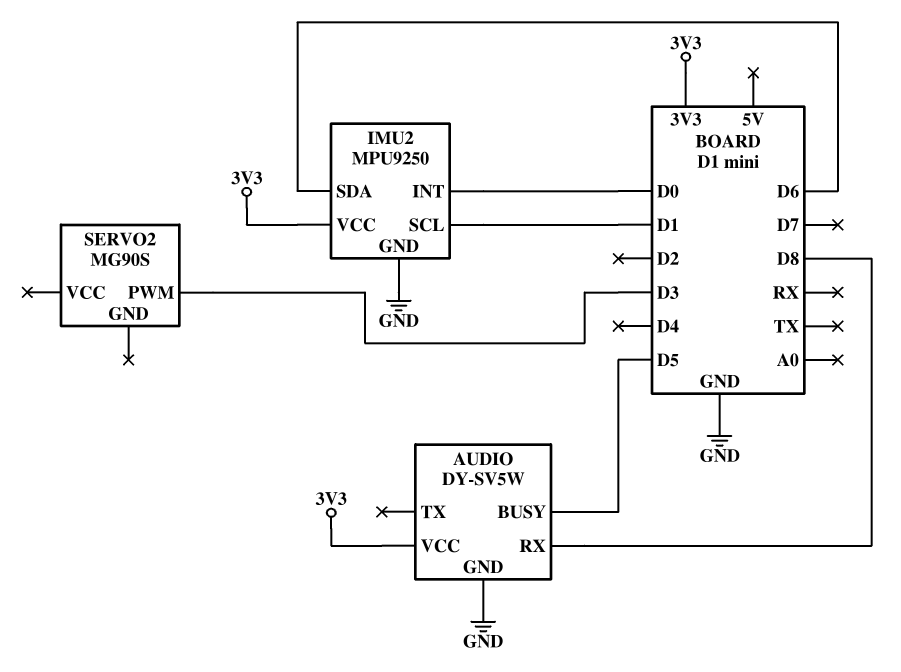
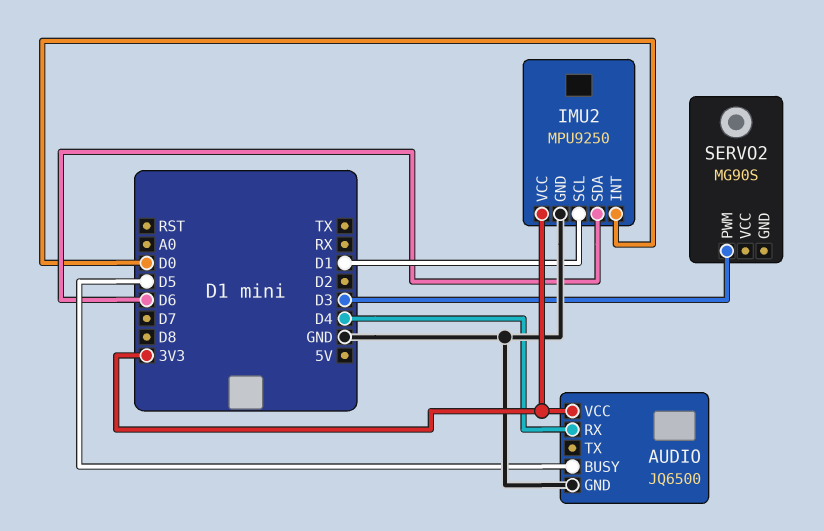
AUDIO: DY-SV5W -> JQ6500
AUDIO pin RX: D8 -> D4

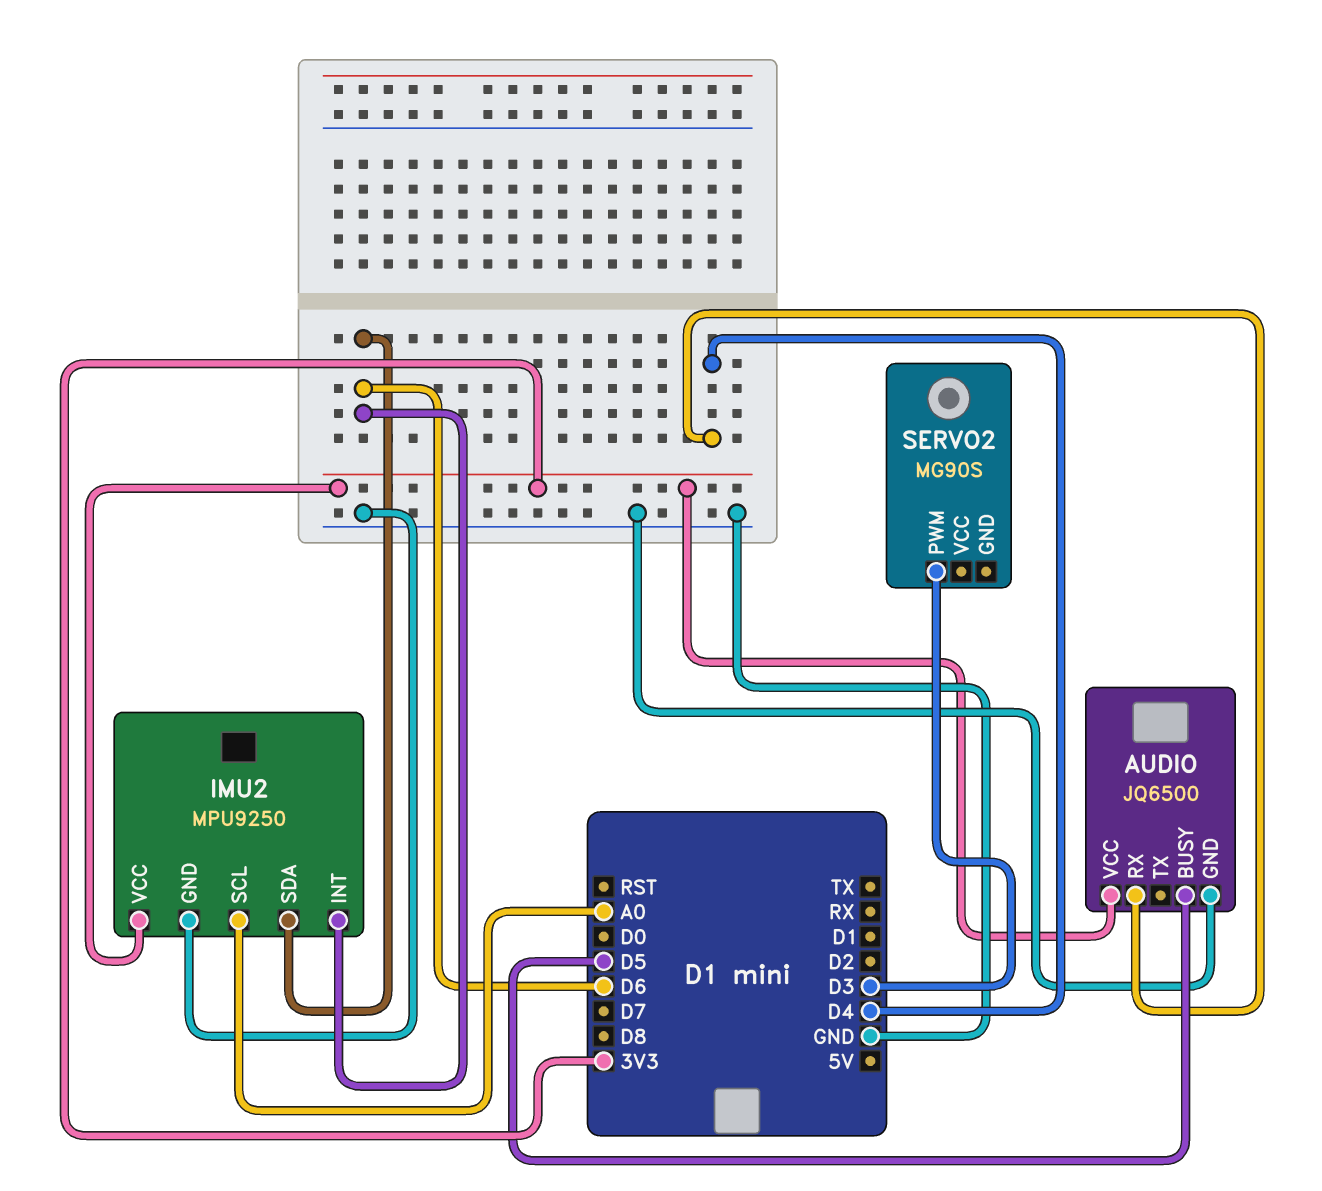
IMU2 pin INT: D0 -> D6
IMU2 pin SCL: D1 -> A0

